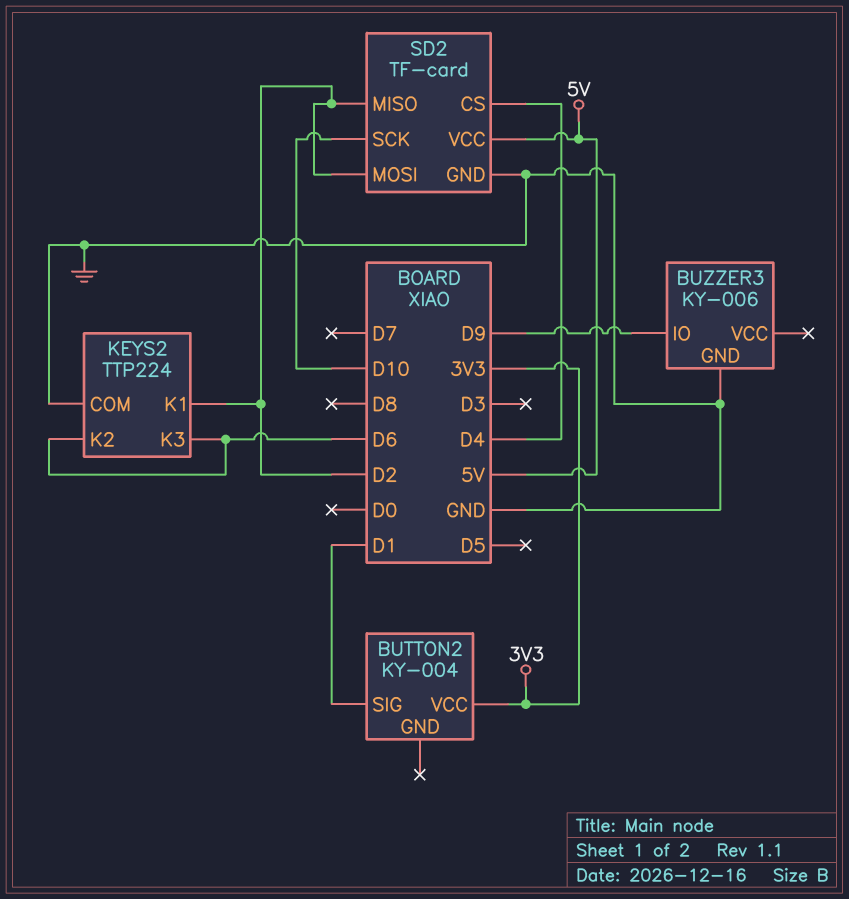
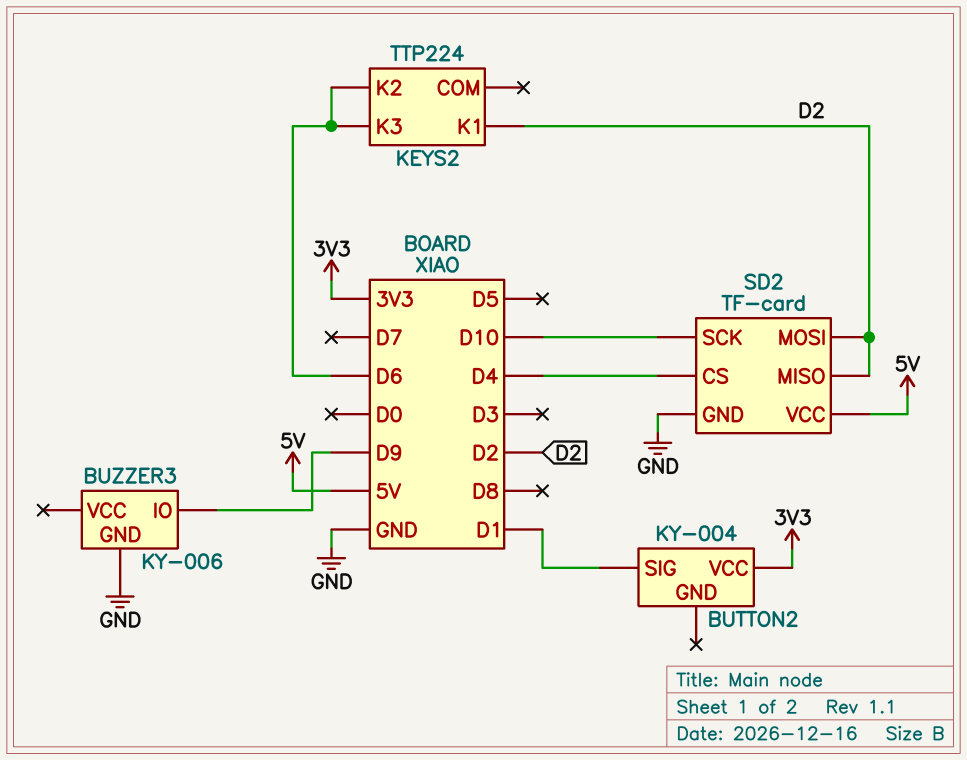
KEYS2 pin COM: GND -> none

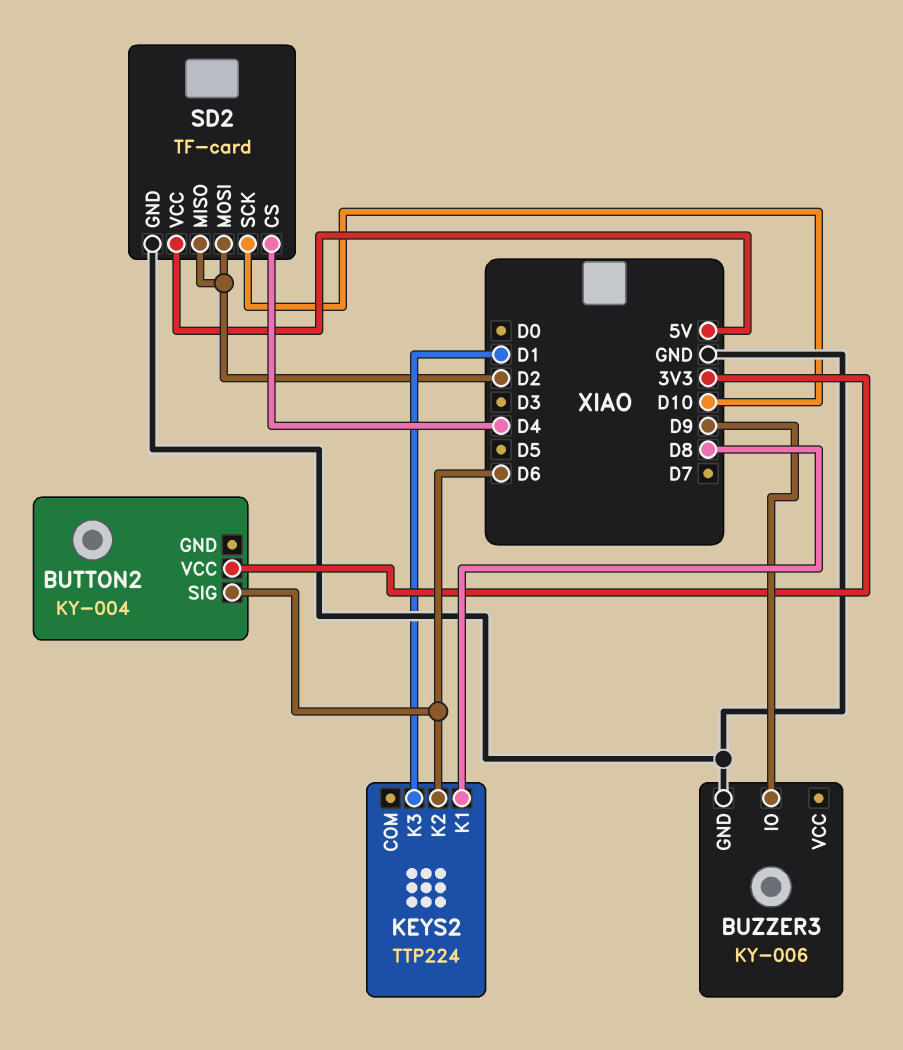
BUTTON2 pin SIG: D1 -> D6
KEYS2 pin K1: D2 -> D8
KEYS2 pin K3: D6 -> D1

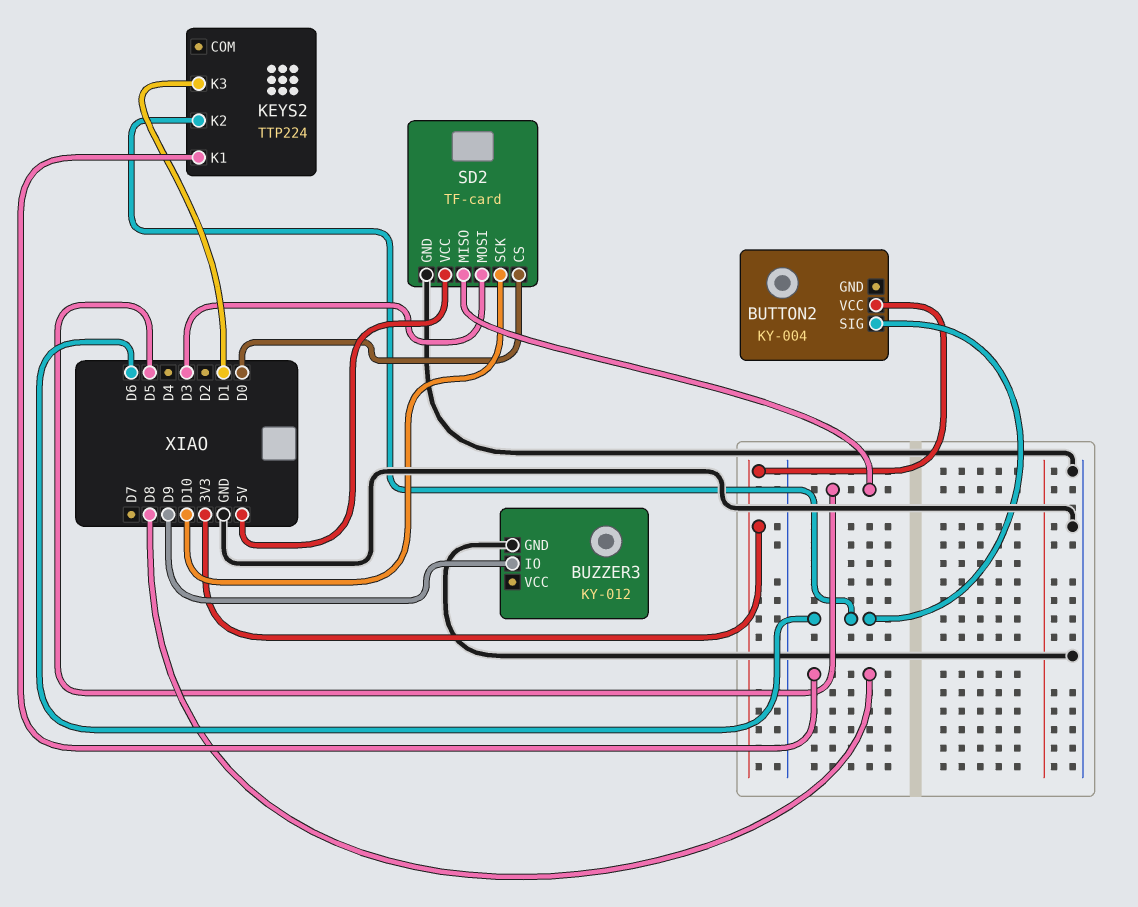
BUZZER3: KY-006 -> KY-012
SD2 pin CS: D4 -> D0
SD2 pin MISO: D2 -> D5
SD2 pin MOSI: D2 -> D3

